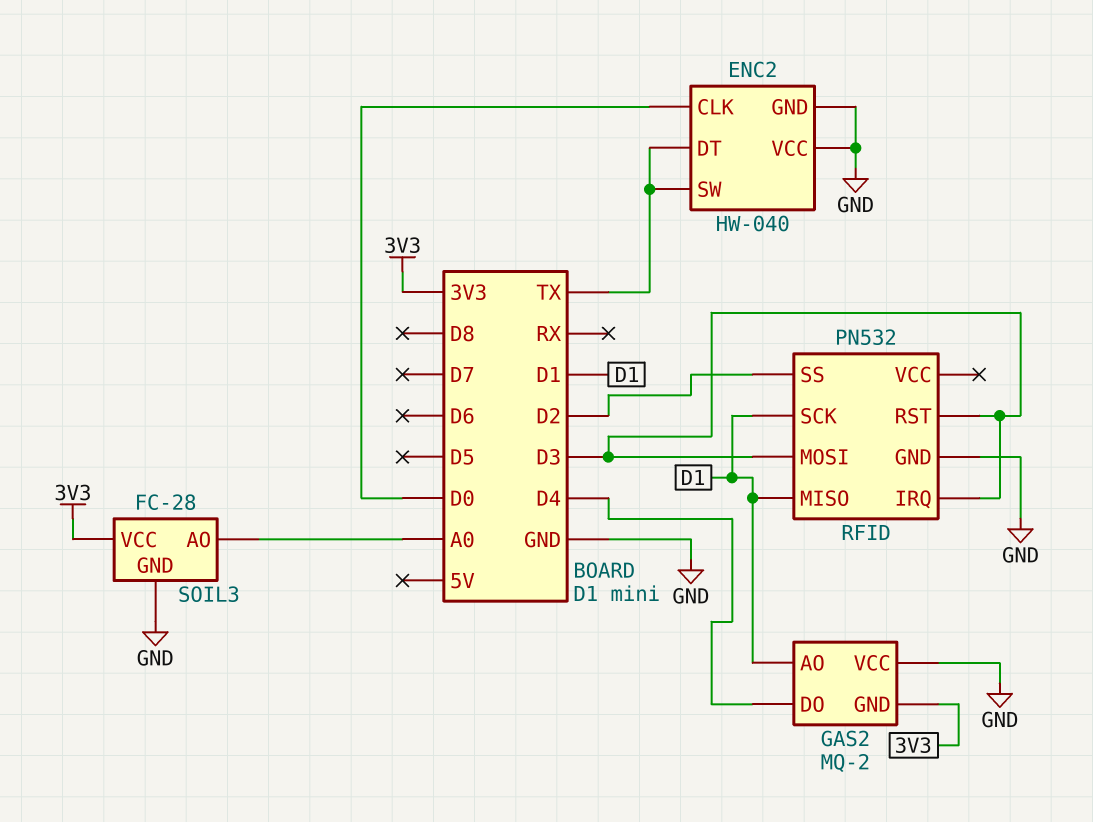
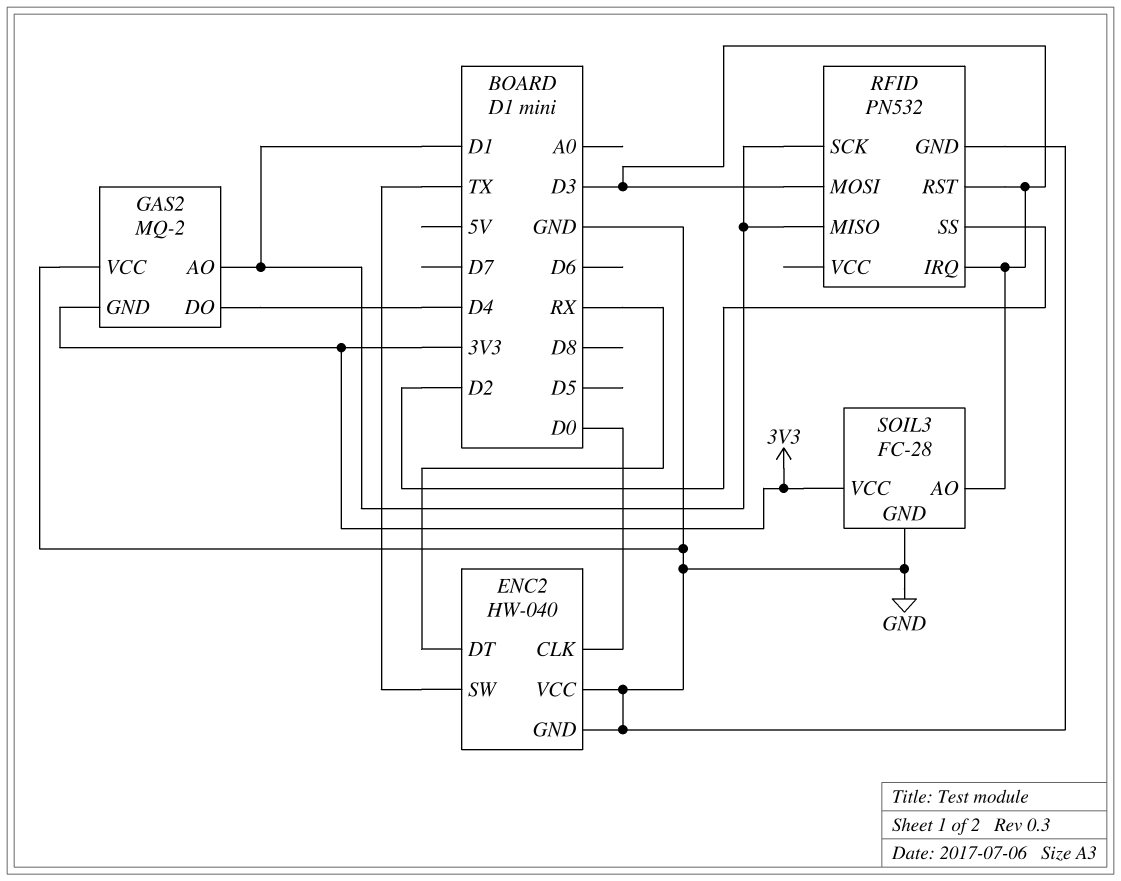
ENC2 pin DT: TX -> RX
SOIL3 pin AO: A0 -> D3

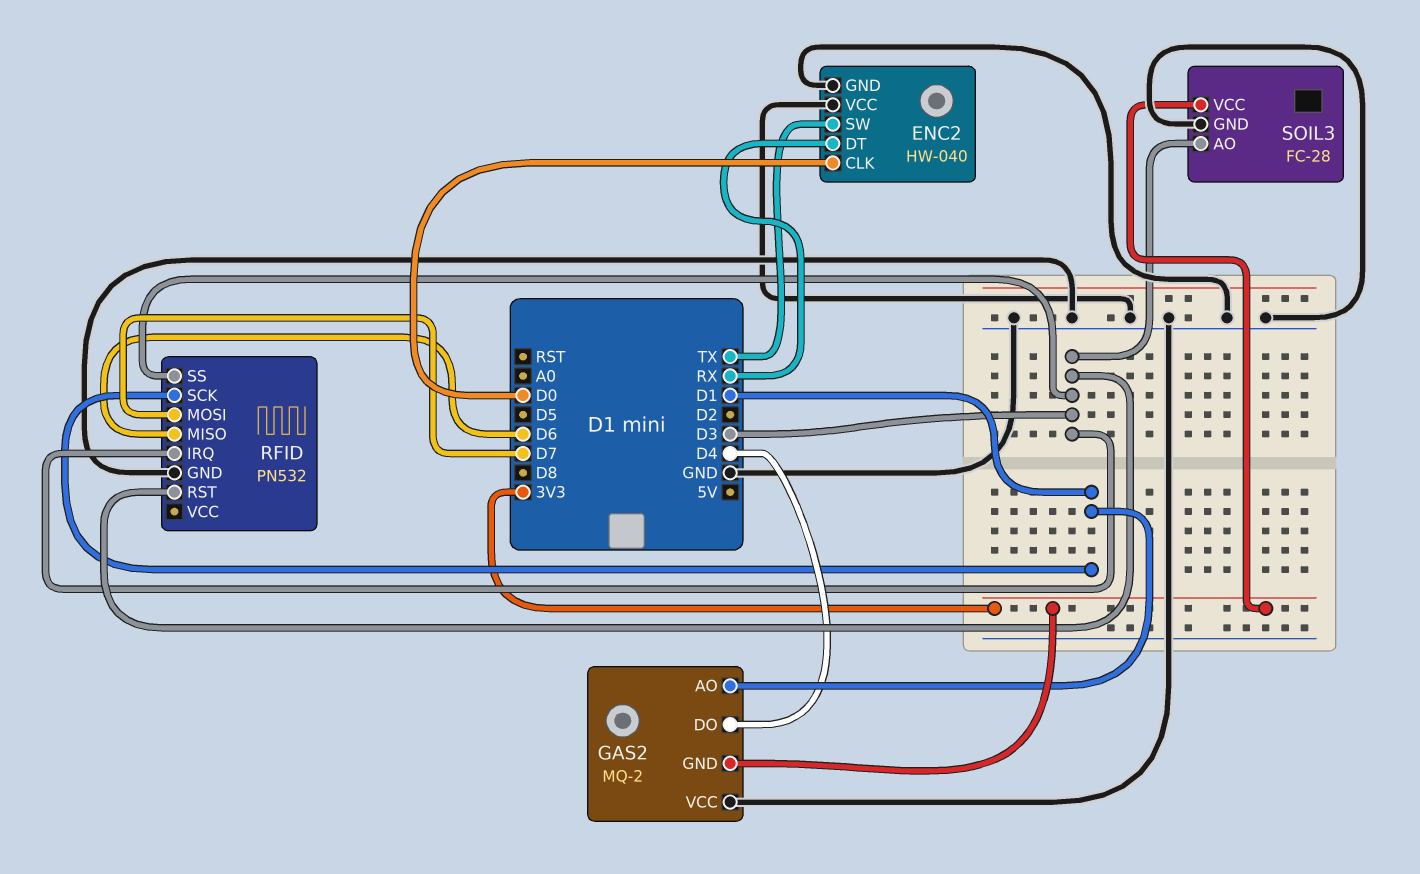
RFID pin MISO: D1 -> D6
RFID pin MOSI: D3 -> D7
RFID pin SS: D2 -> D3

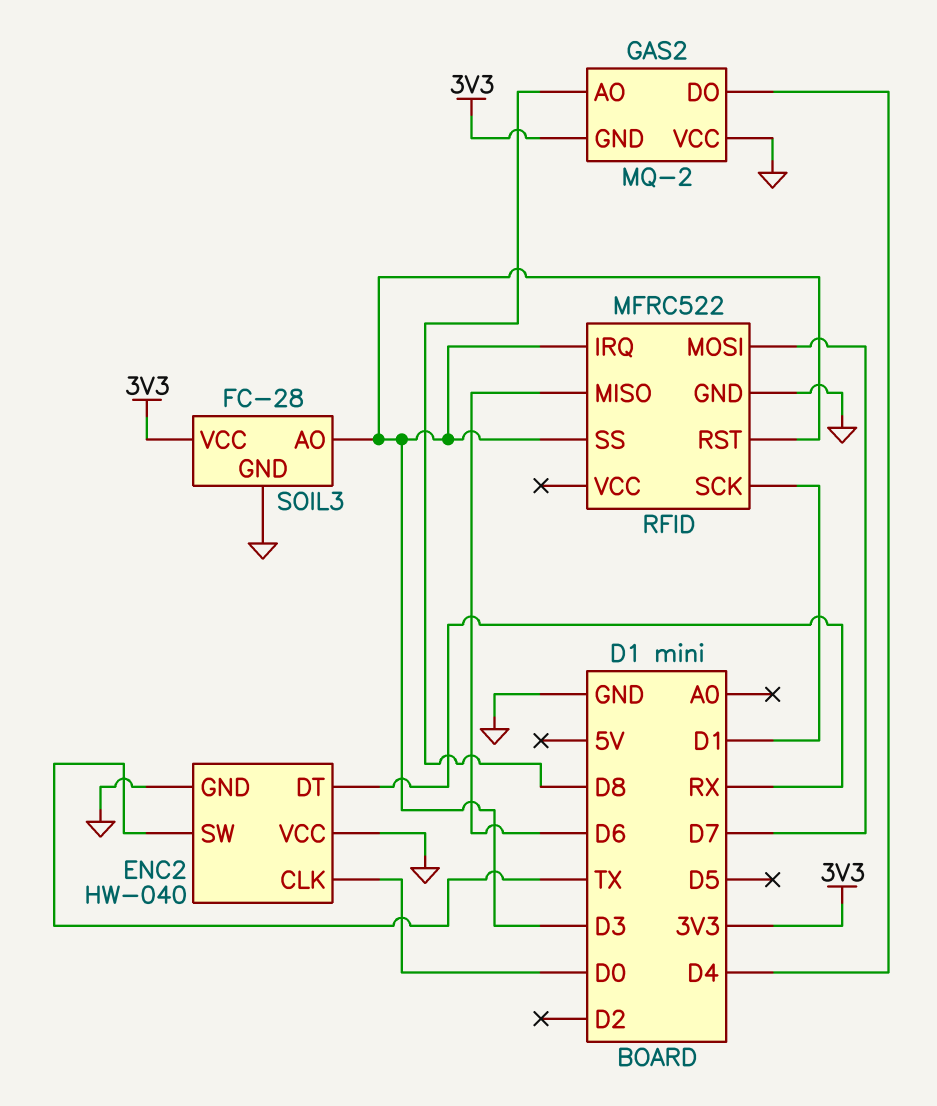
GAS2 pin AO: D1 -> D8
RFID: PN532 -> MFRC522

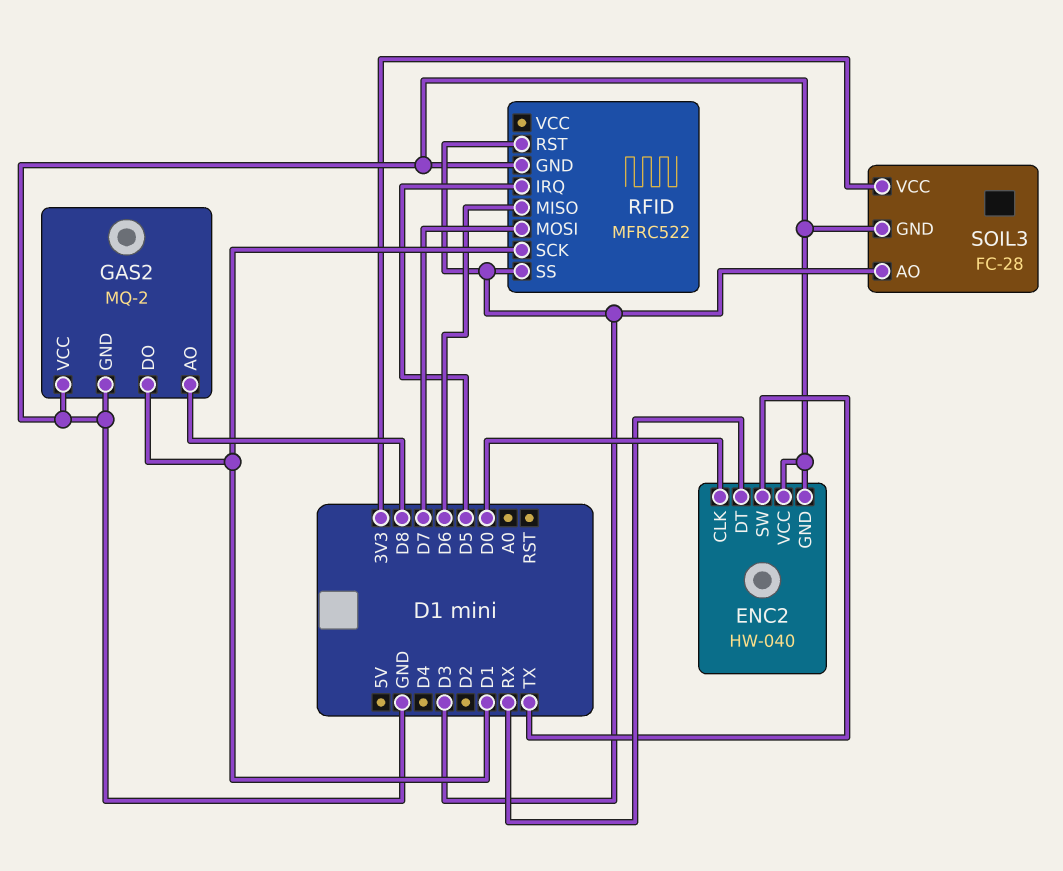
GAS2 pin DO: D4 -> D1
GAS2 pin GND: 3V3 -> GND
RFID pin IRQ: D3 -> D5

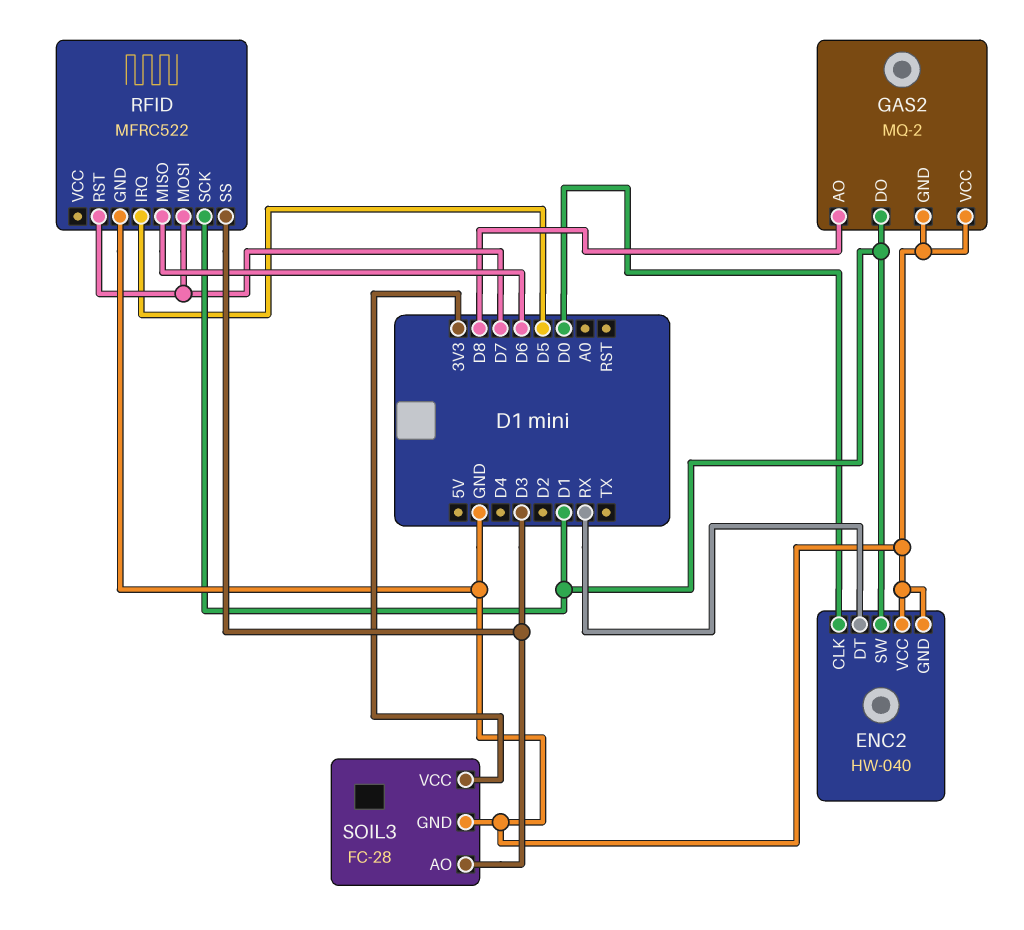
ENC2 pin SW: TX -> D1
RFID pin RST: D3 -> D7

